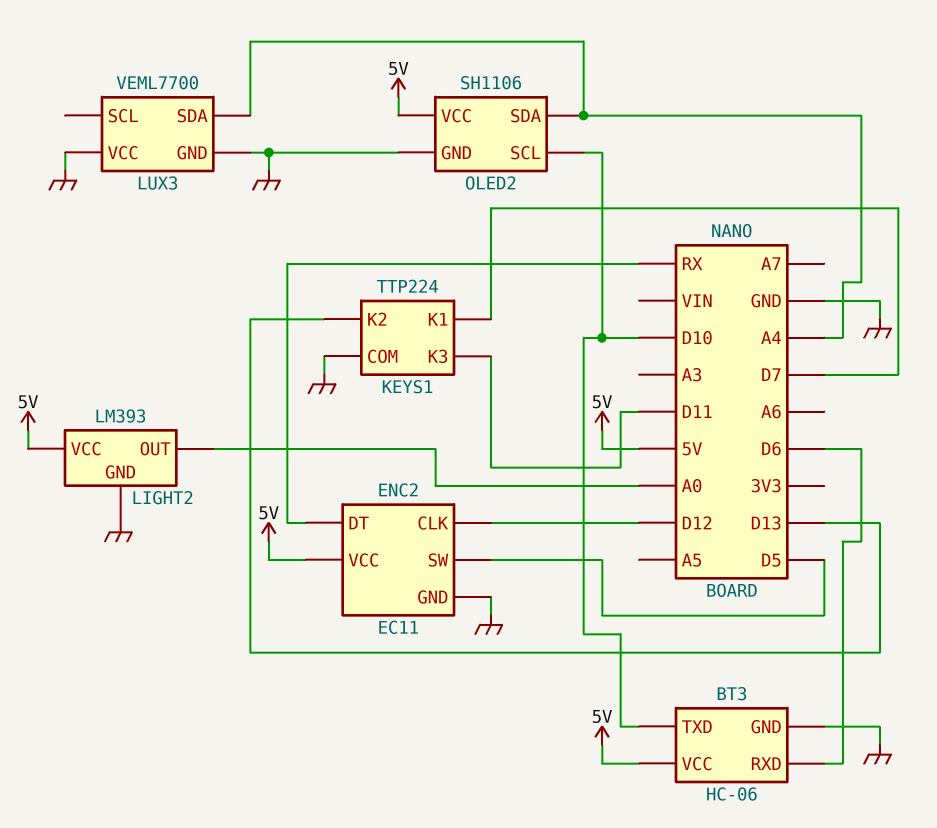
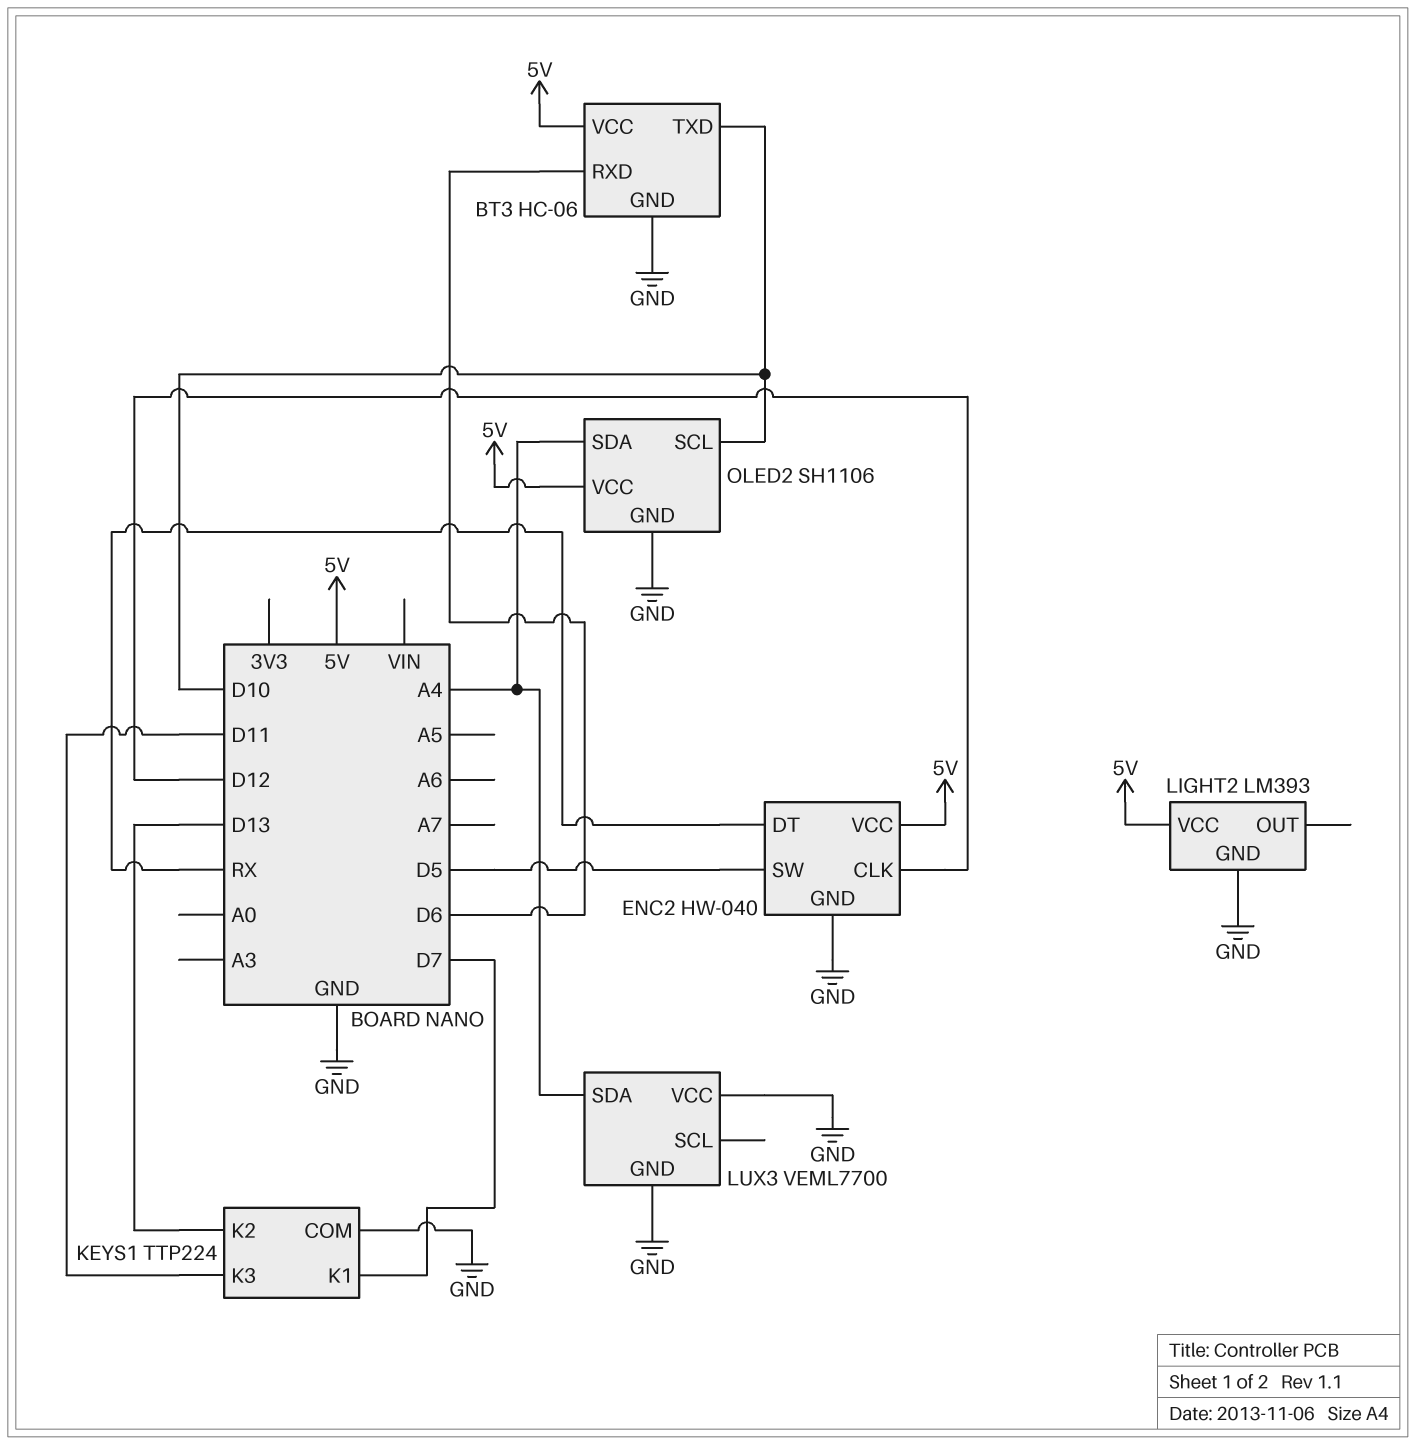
ENC2: EC11 -> HW-040
LIGHT2 pin OUT: A0 -> none

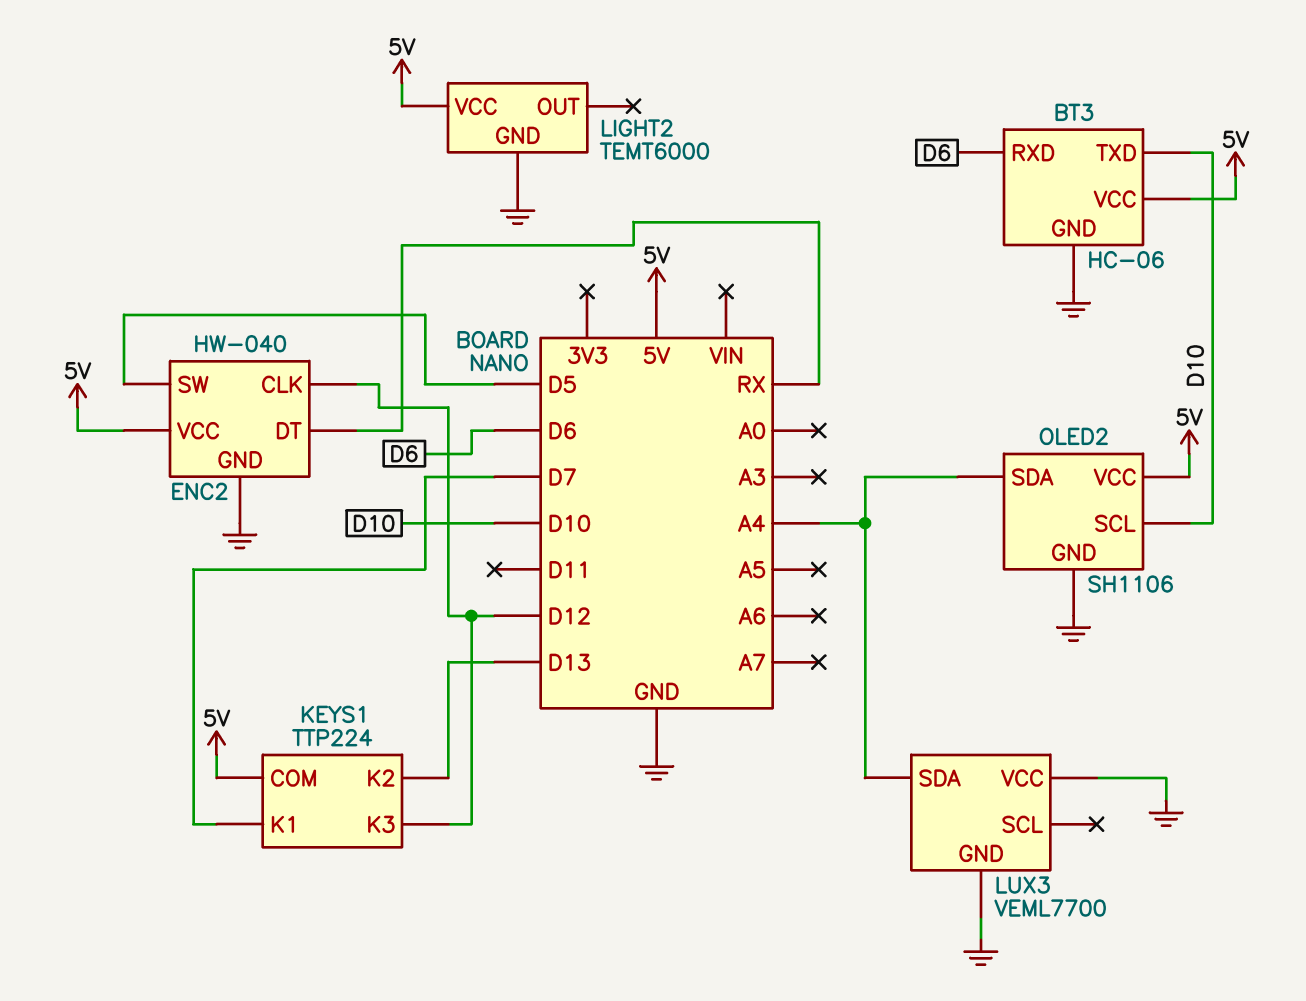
KEYS1 pin COM: GND -> 5V
KEYS1 pin K3: D11 -> D12
LIGHT2: LM393 -> TEMT6000

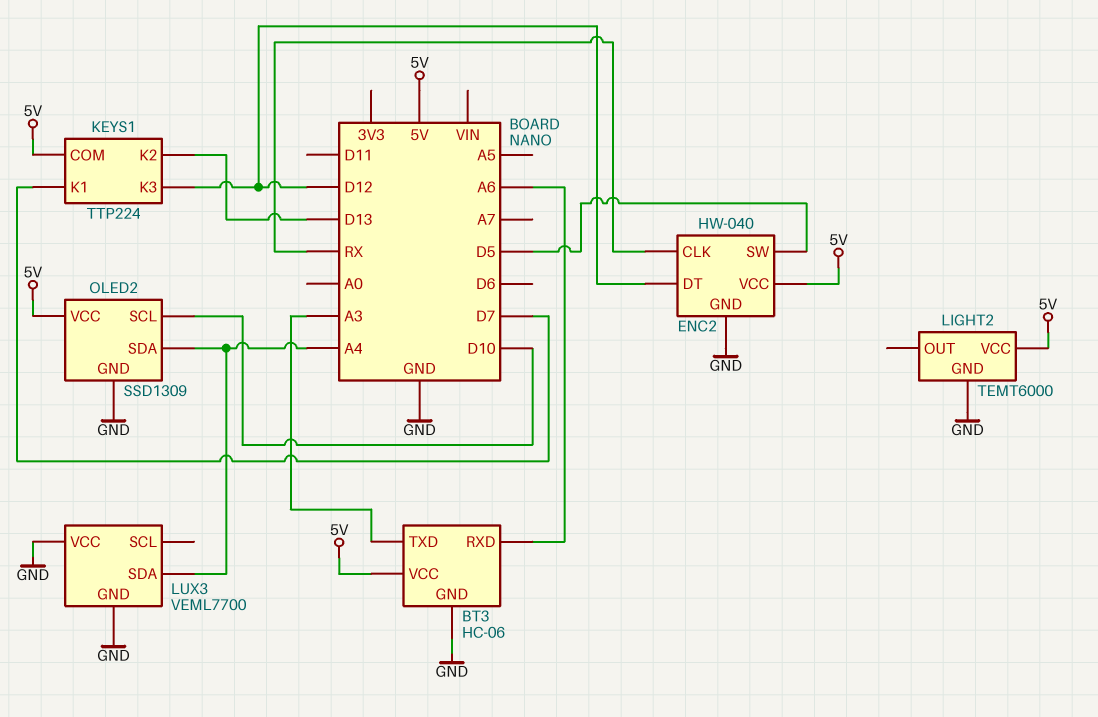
BT3 pin RXD: D6 -> A6
BT3 pin TXD: D10 -> A3
ENC2 pin CLK: D12 -> RX
ENC2 pin DT: RX -> D12
OLED2: SH1106 -> SSD1309

